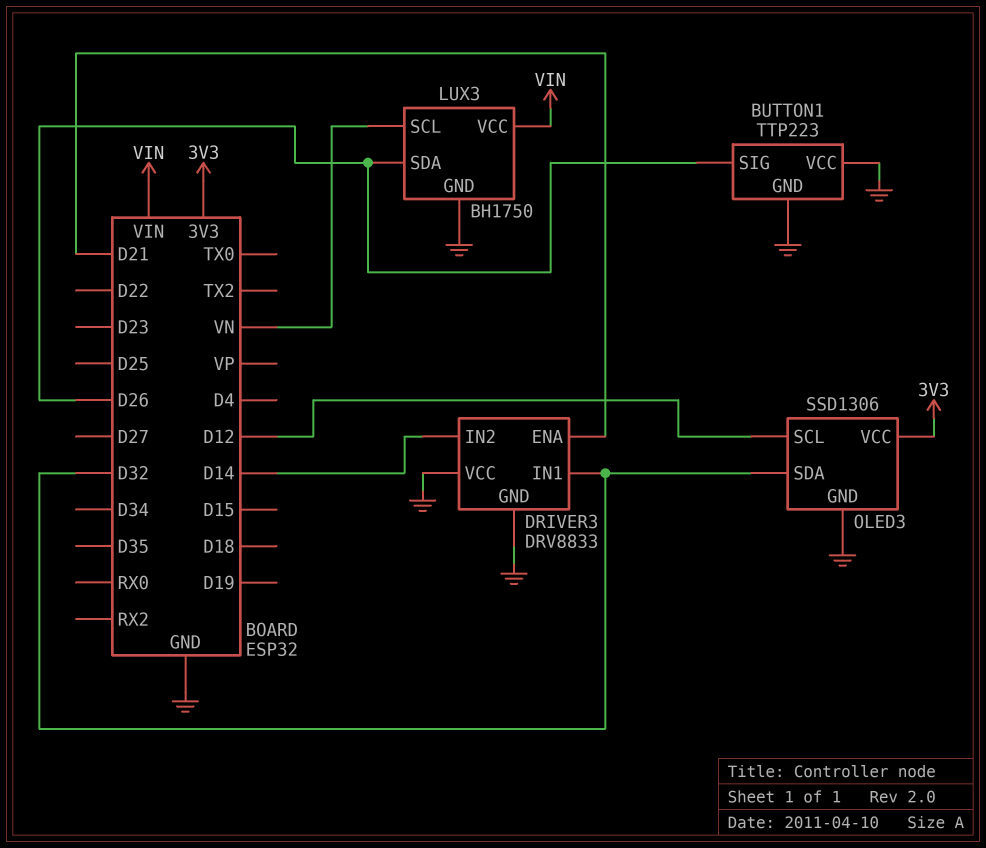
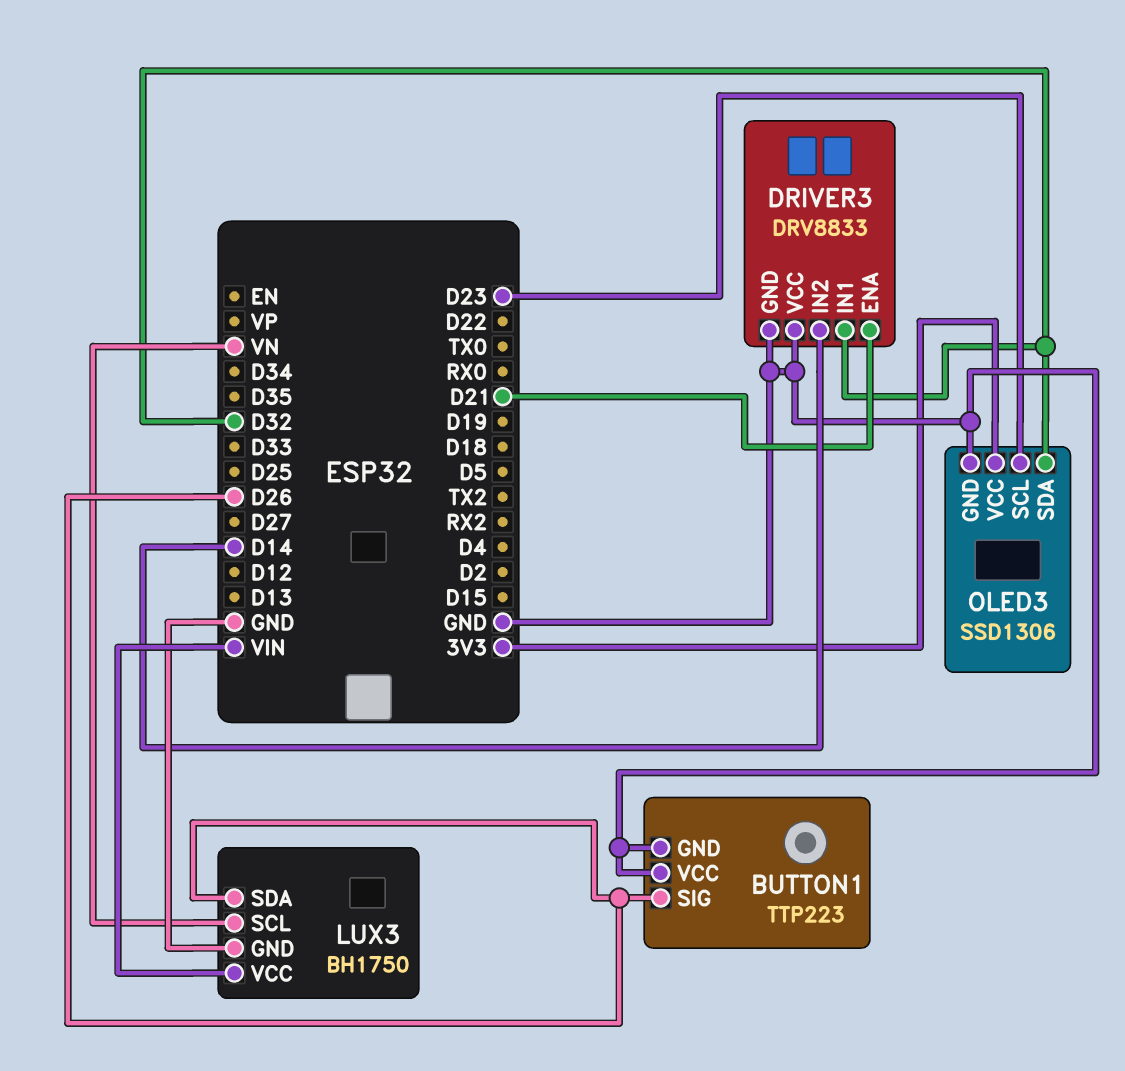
OLED3 pin SCL: D12 -> D23

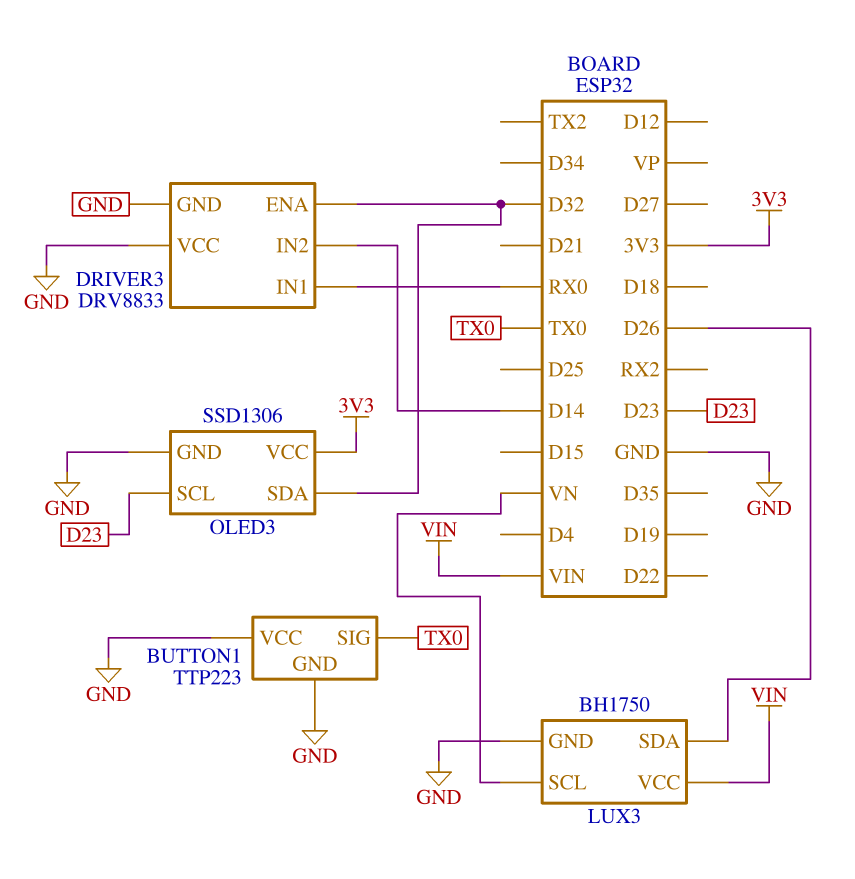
BUTTON1 pin SIG: D26 -> TX0
DRIVER3 pin ENA: D21 -> D32
DRIVER3 pin IN1: D32 -> RX0

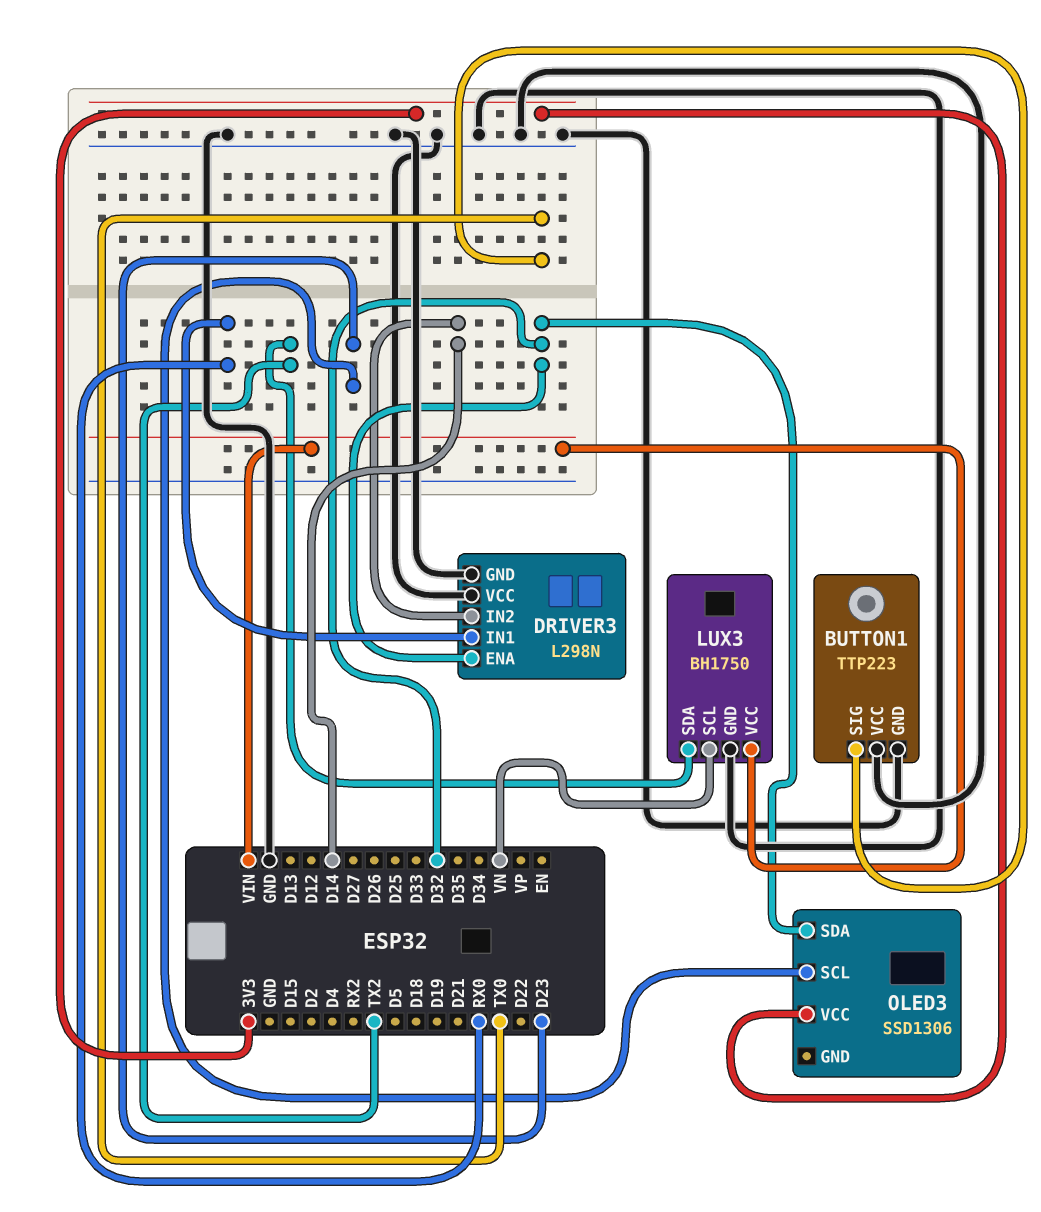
DRIVER3: DRV8833 -> L298N
LUX3 pin SDA: D26 -> TX2
OLED3 pin GND: GND -> none

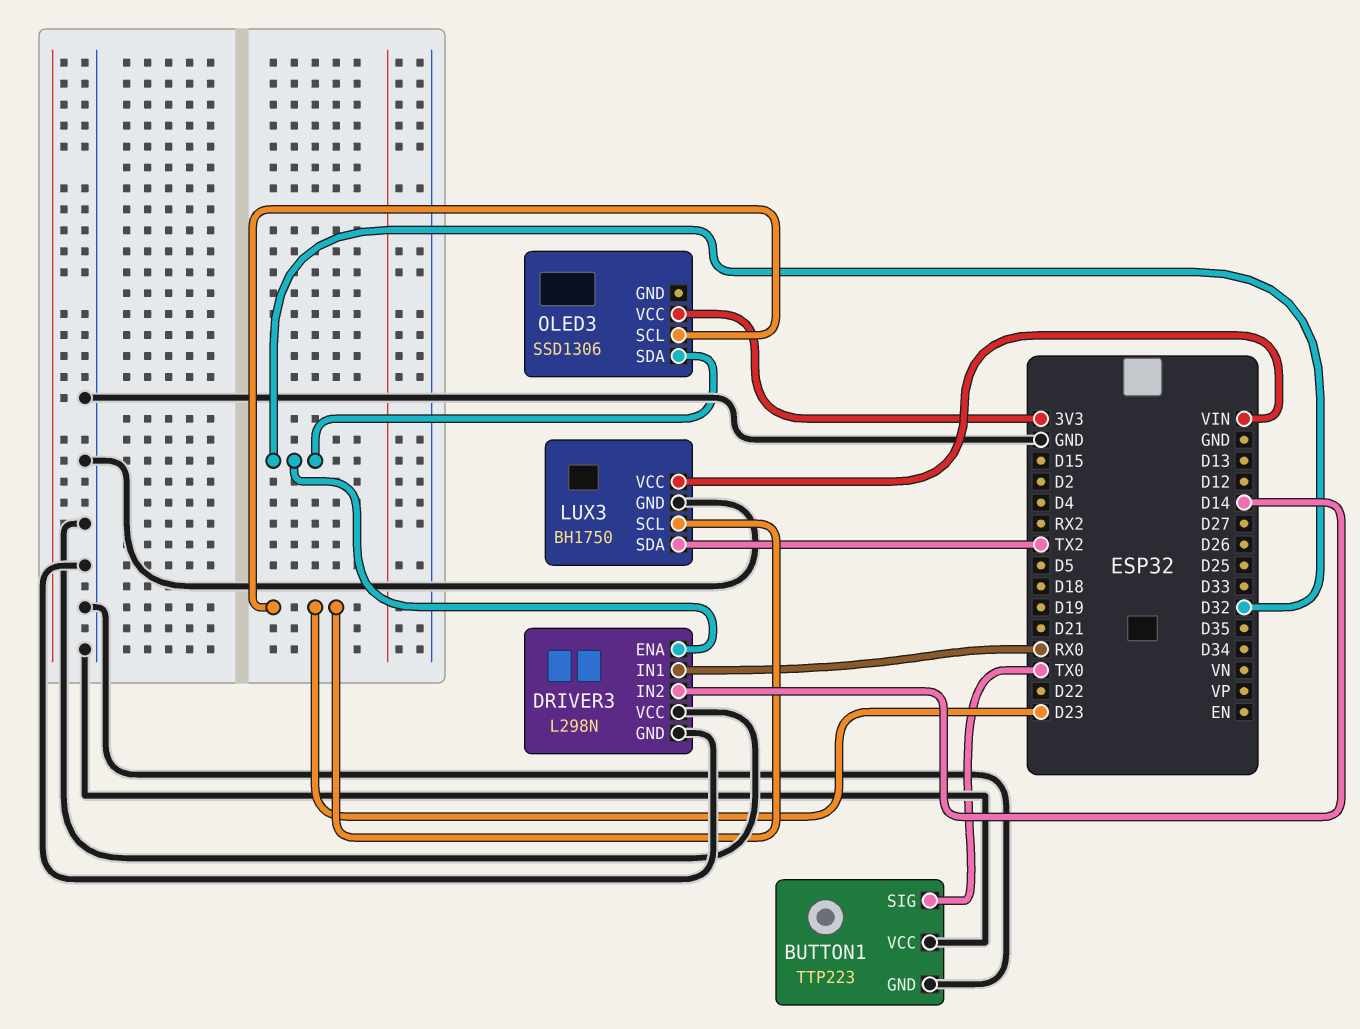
LUX3 pin SCL: VN -> D23

